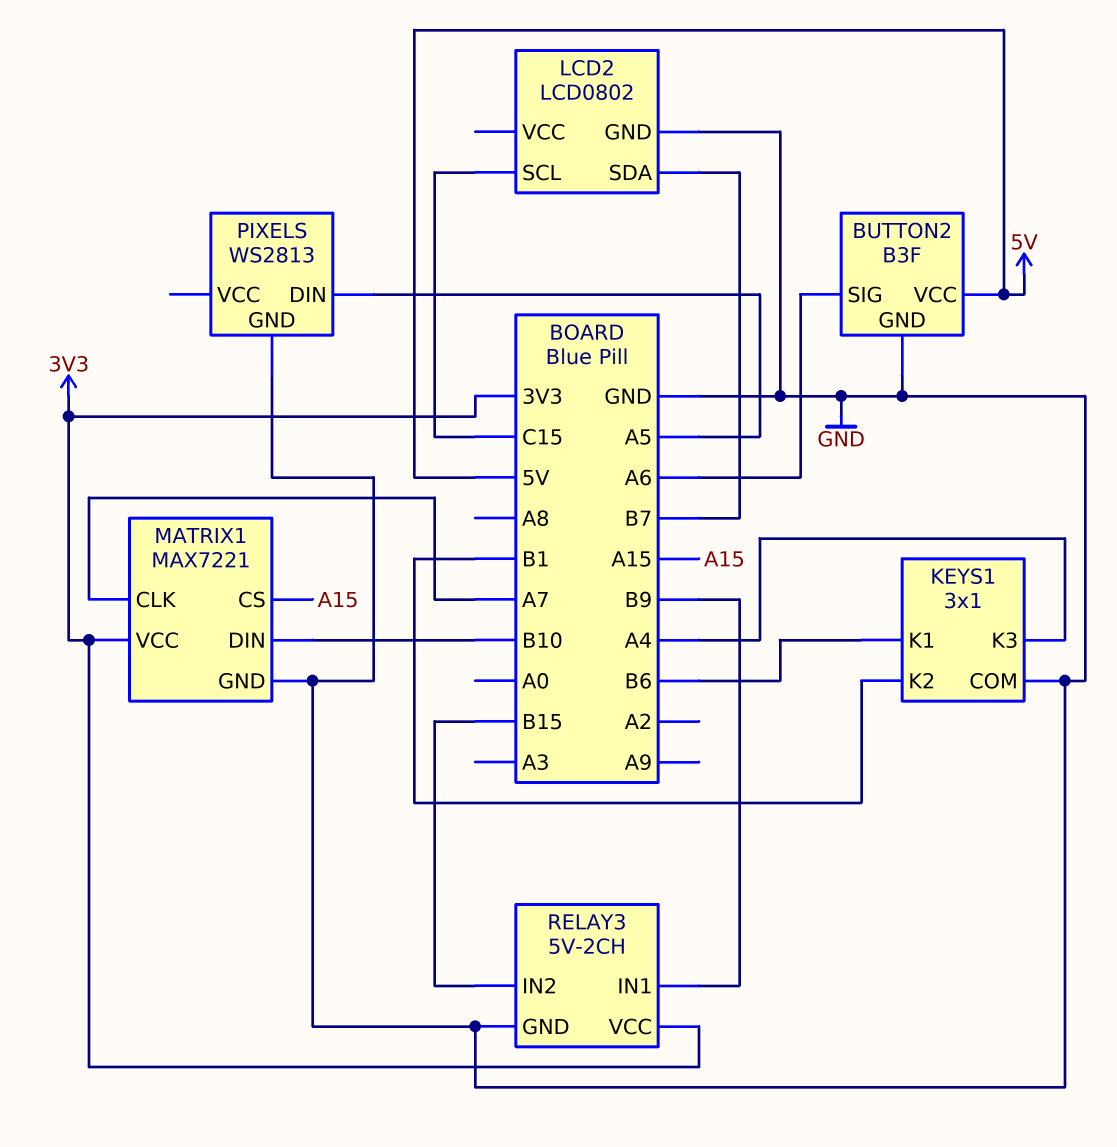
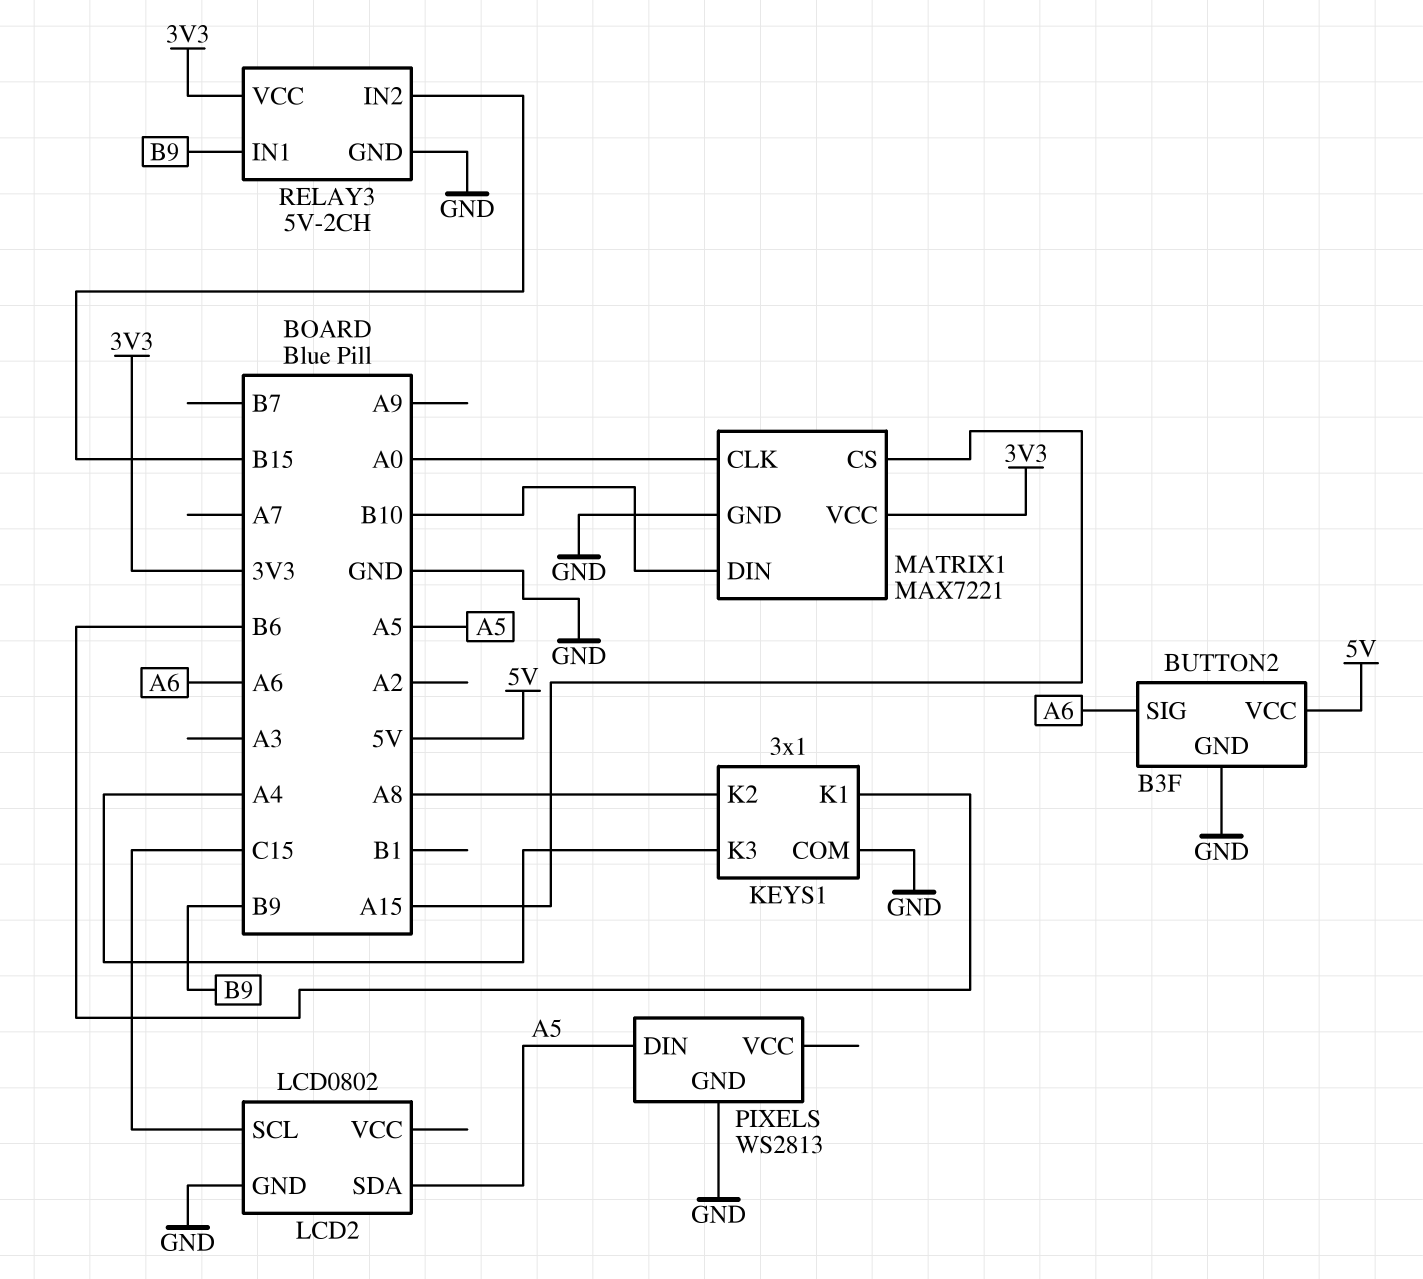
KEYS1 pin K2: B1 -> A8
LCD2 pin SDA: B7 -> A5
MATRIX1 pin CLK: A7 -> A0

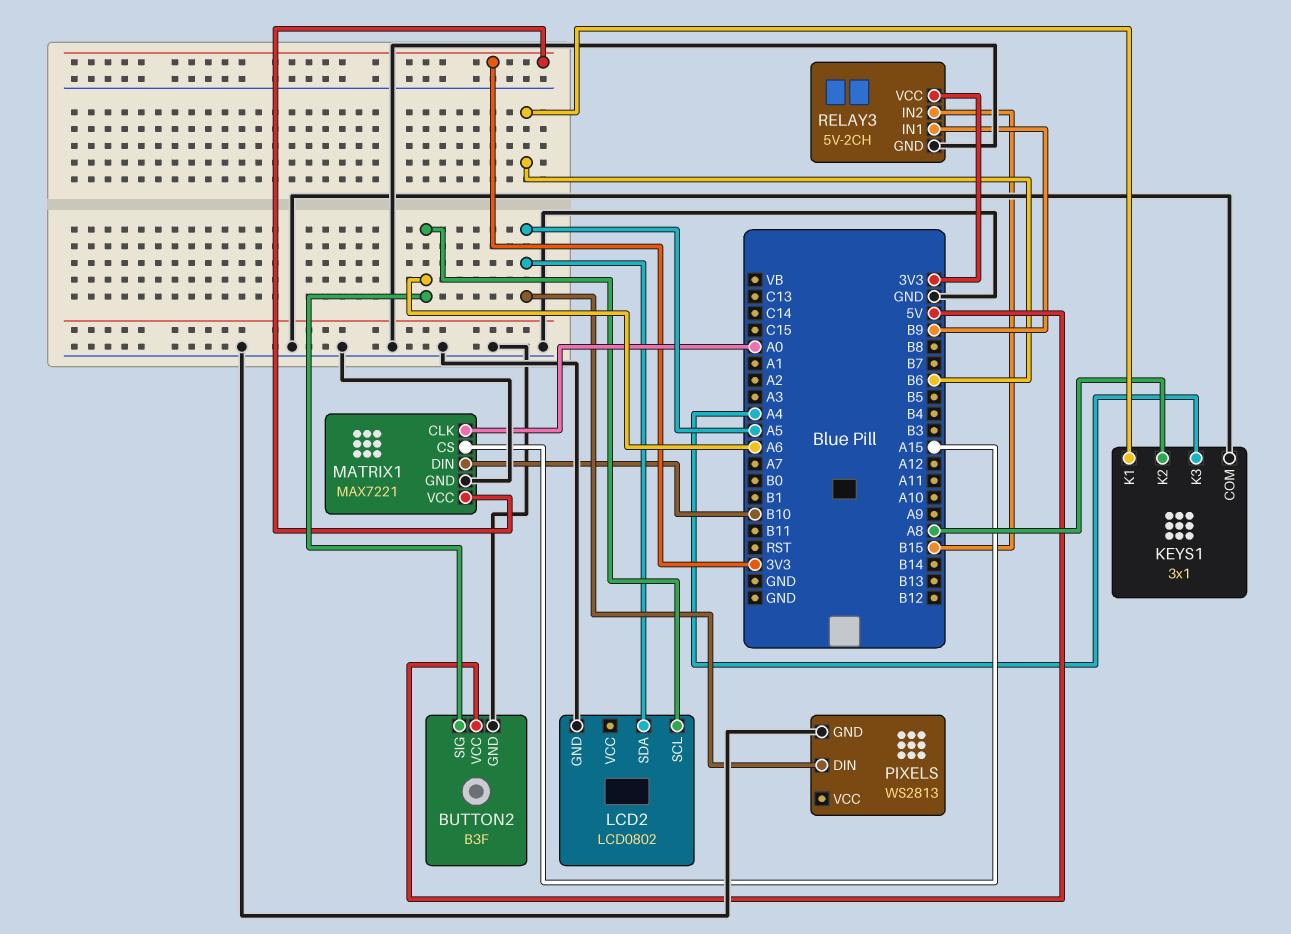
LCD2 pin SCL: C15 -> A6

